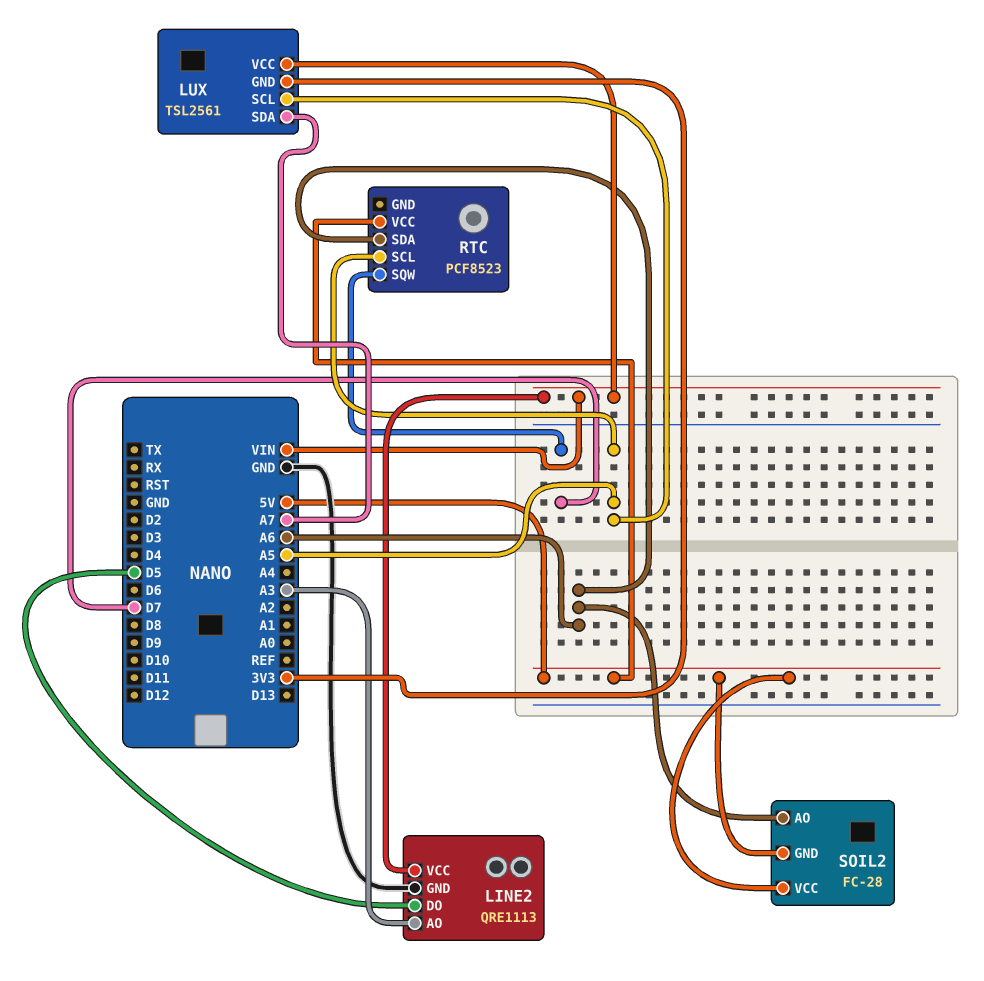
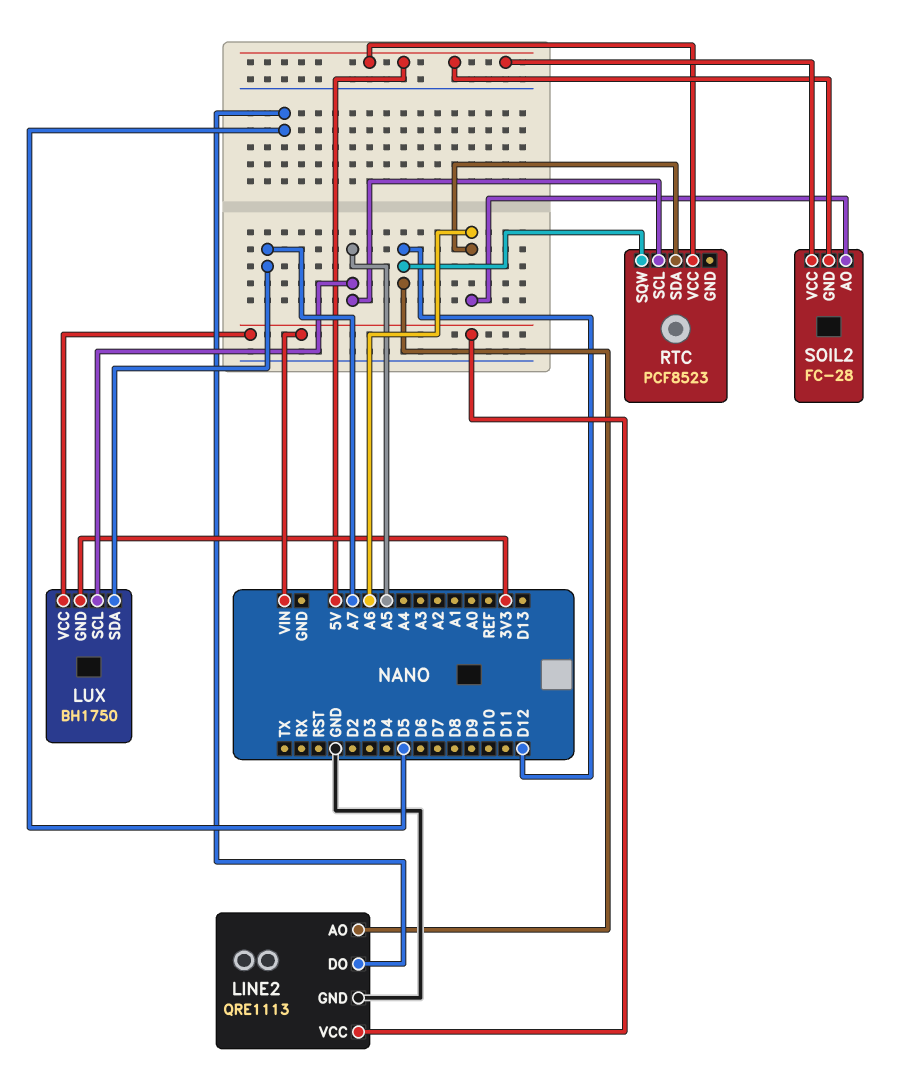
LINE2 pin AO: A3 -> D12
LUX: TSL2561 -> BH1750
RTC pin SQW: D7 -> D12

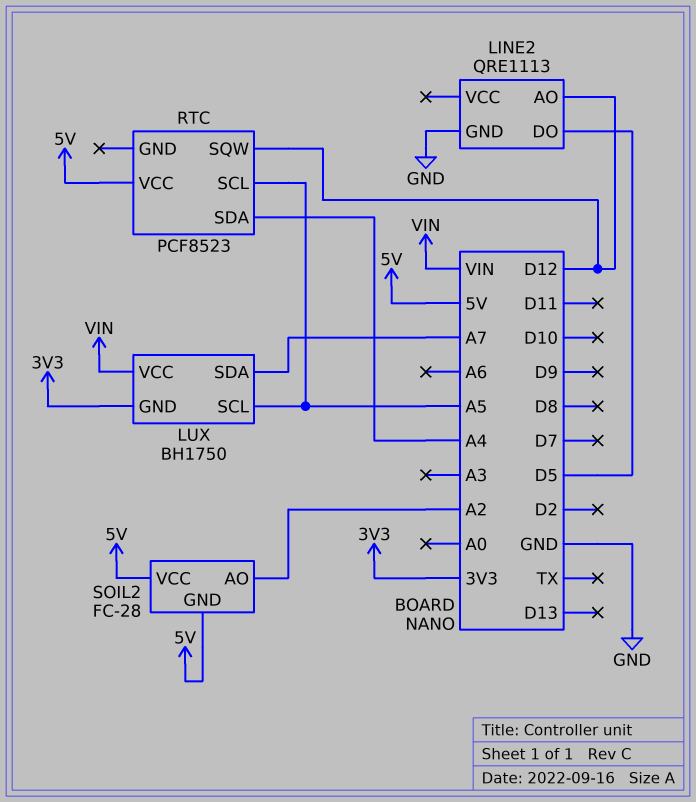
LINE2 pin VCC: VIN -> none
RTC pin SDA: A6 -> A4
SOIL2 pin AO: A6 -> A2

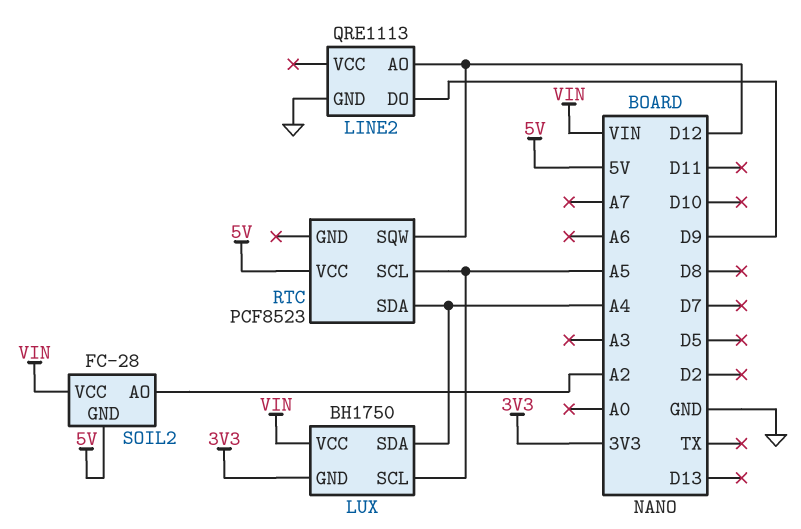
LINE2 pin DO: D5 -> D9
LUX pin SDA: A7 -> A4
SOIL2 pin VCC: 5V -> VIN

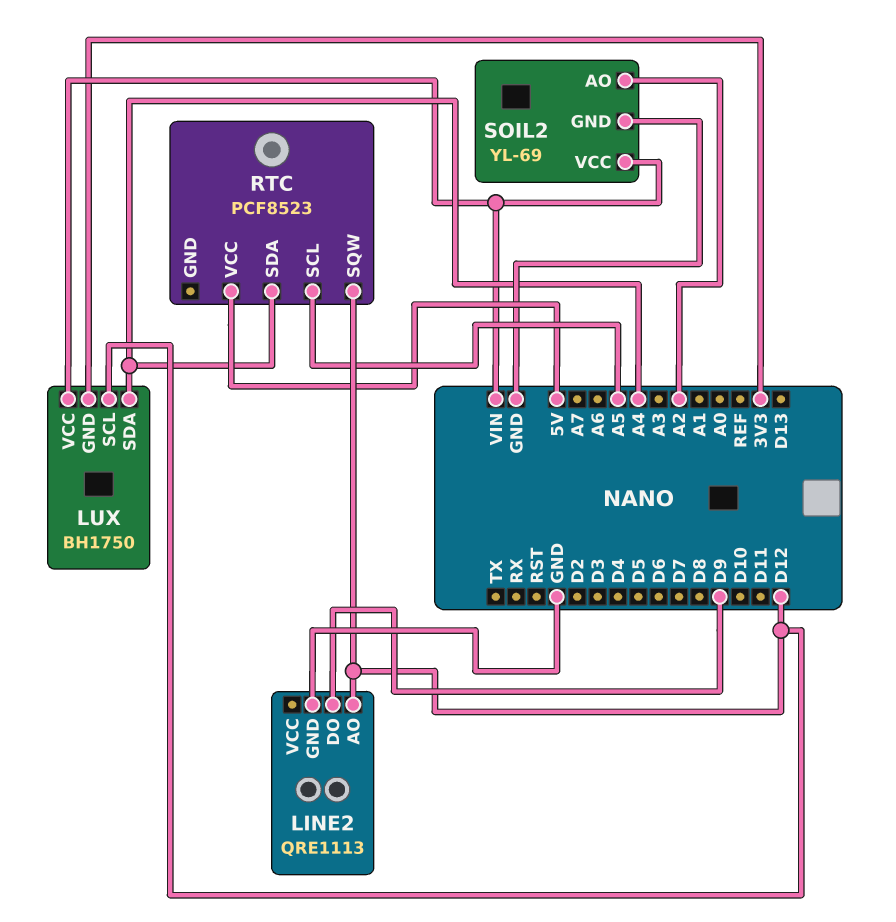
LUX pin SCL: A5 -> D12
SOIL2: FC-28 -> YL-69
SOIL2 pin GND: 5V -> GND

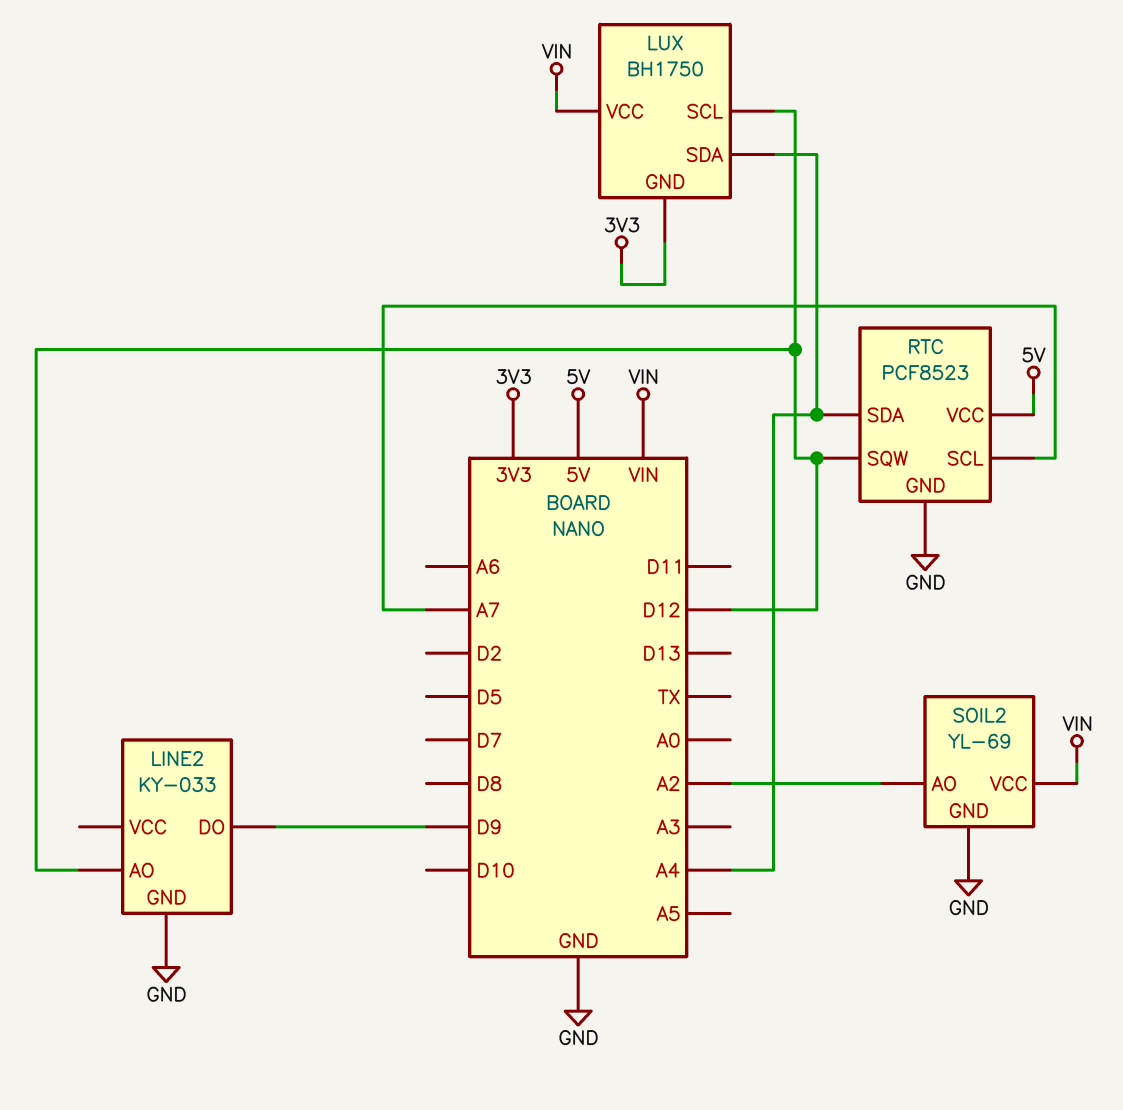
LINE2: QRE1113 -> KY-033
RTC pin GND: none -> GND
RTC pin SCL: A5 -> A7

